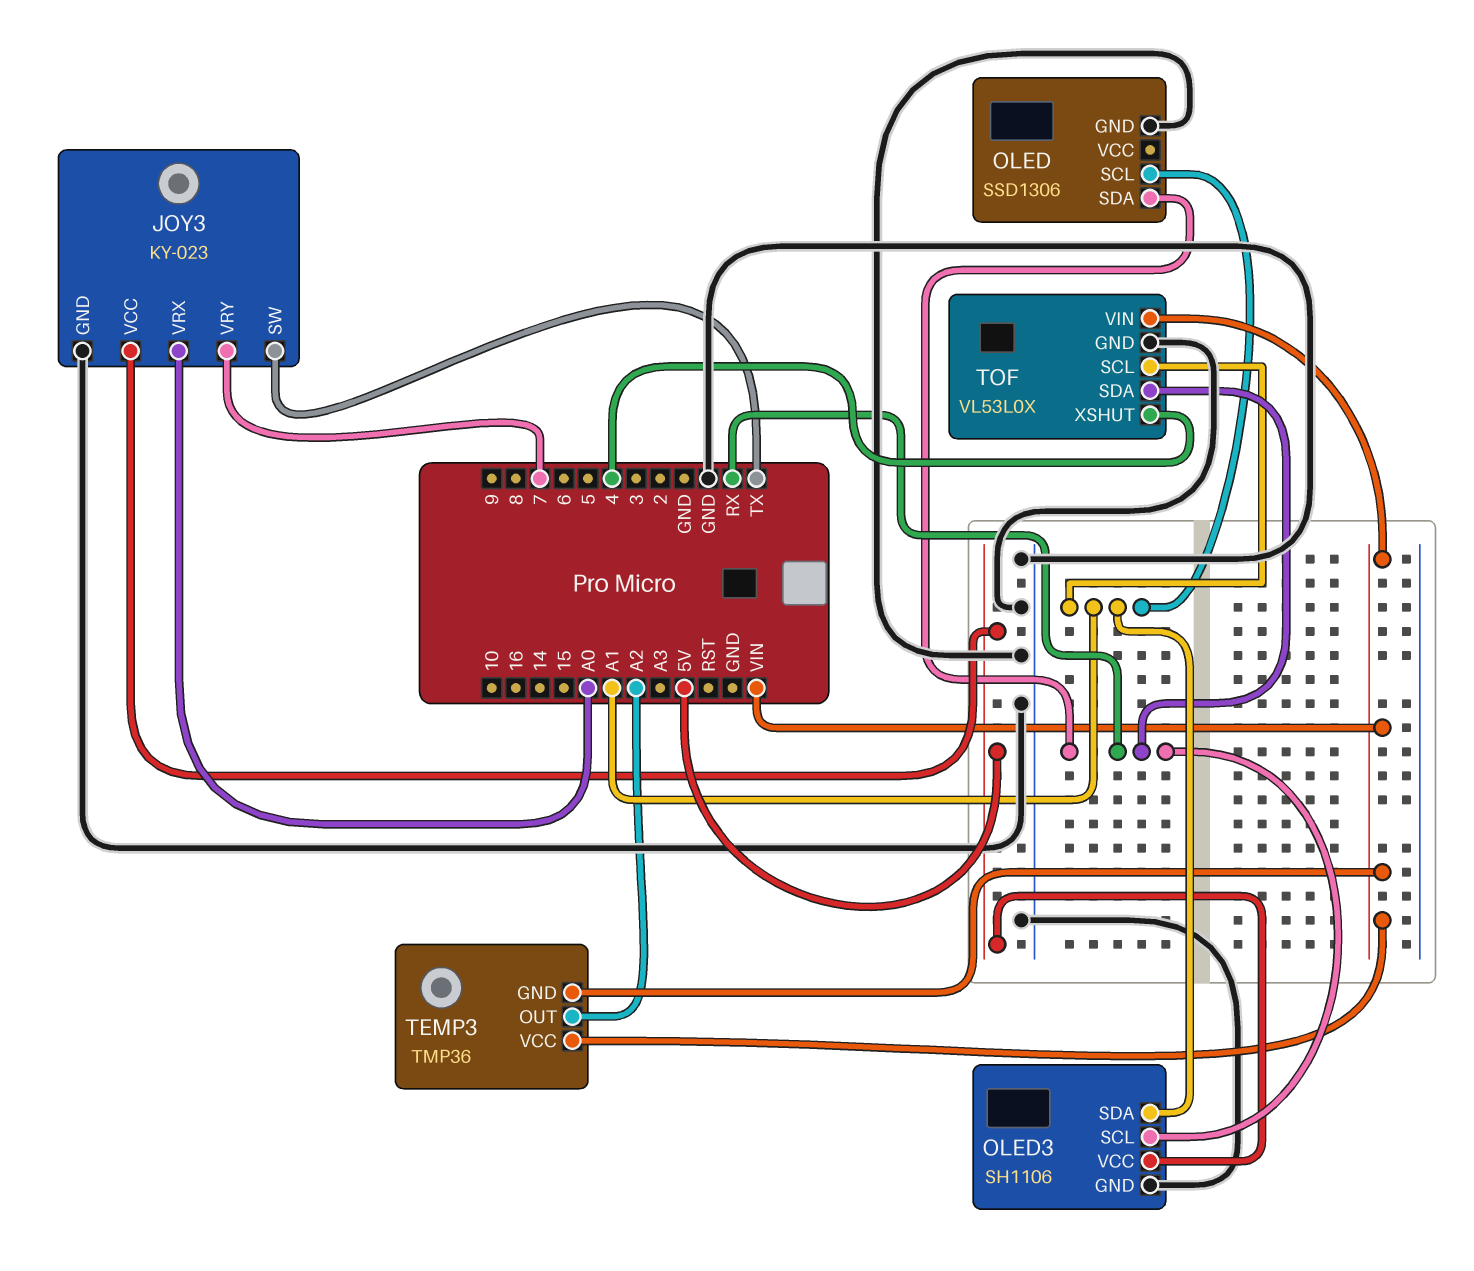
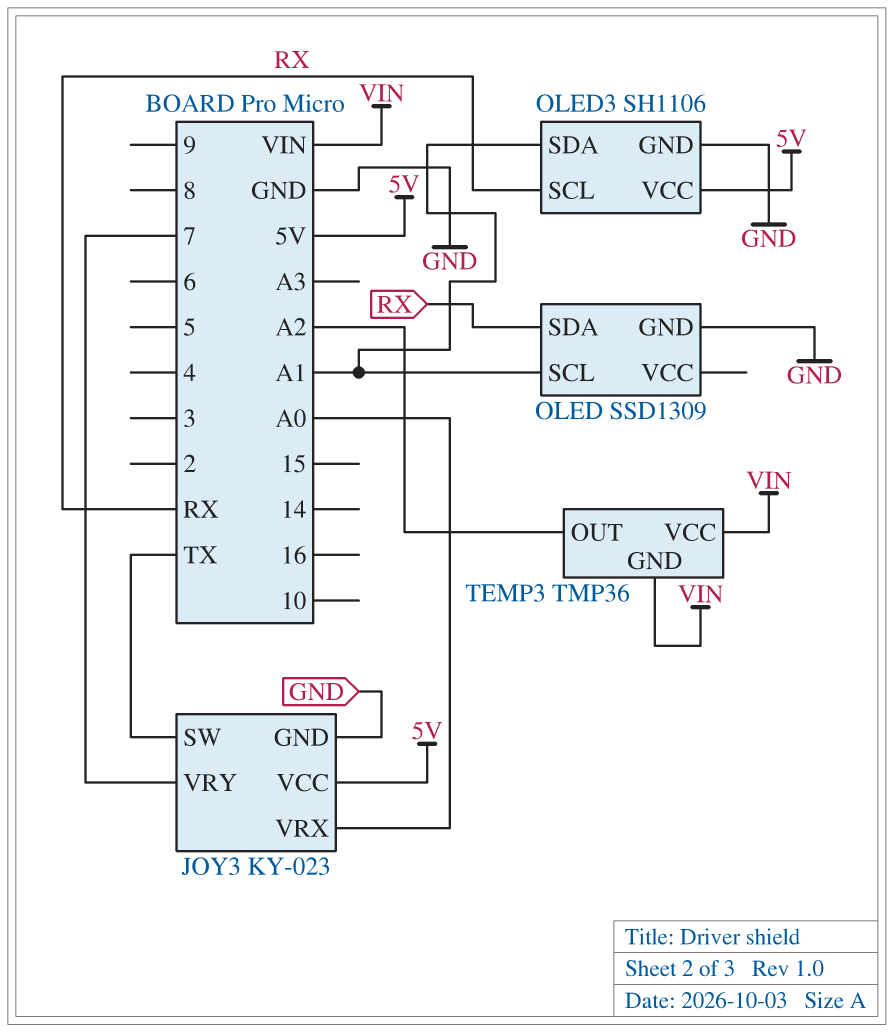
OLED: SSD1306 -> SSD1309
TOF: VL53L0X -> none
TOF pin GND: GND -> none
TOF pin SCL: A1 -> none
TOF pin SDA: RX -> none
TOF pin VIN: VIN -> none
TOF pin XSHUT: 4 -> none

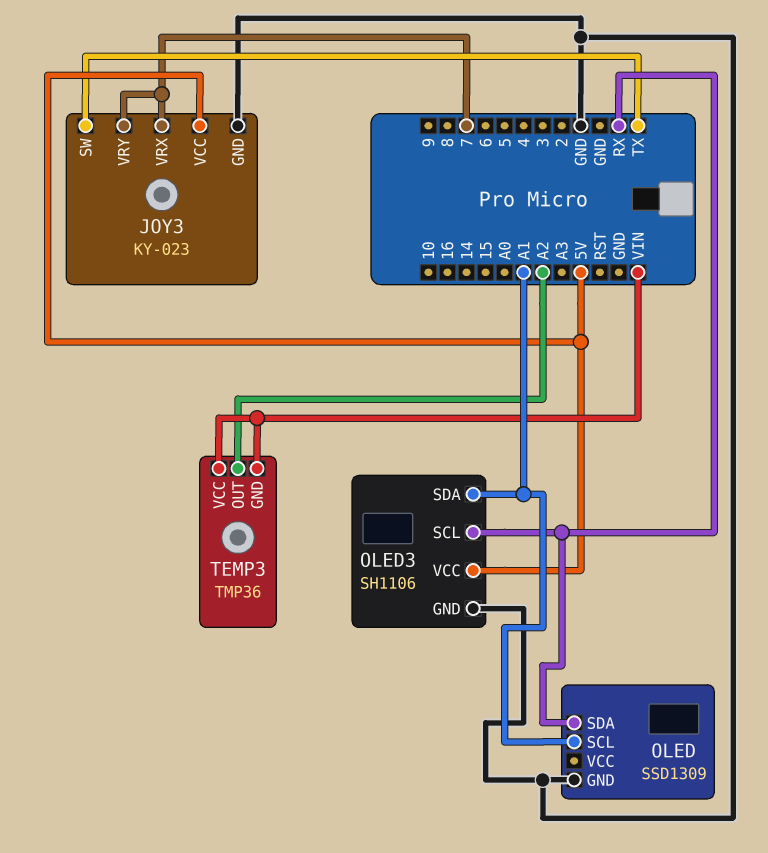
JOY3 pin VRX: A0 -> 7

